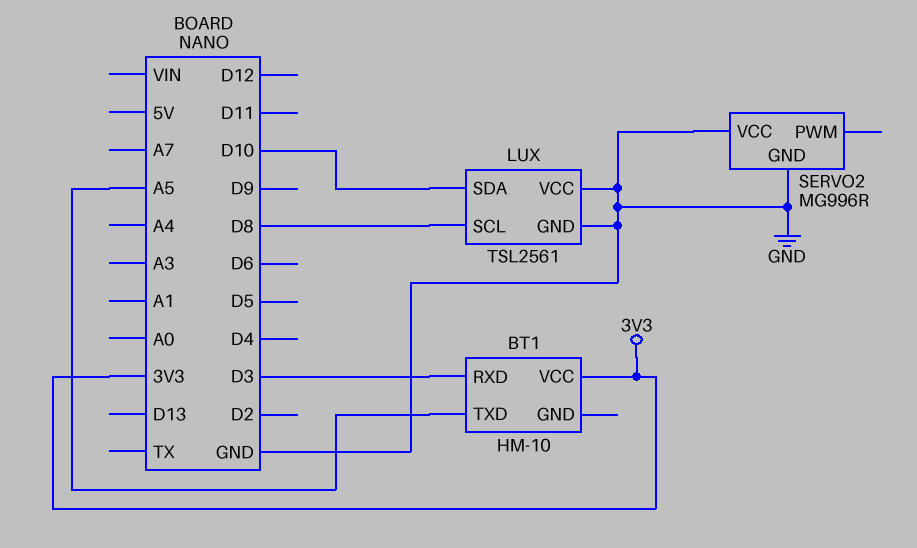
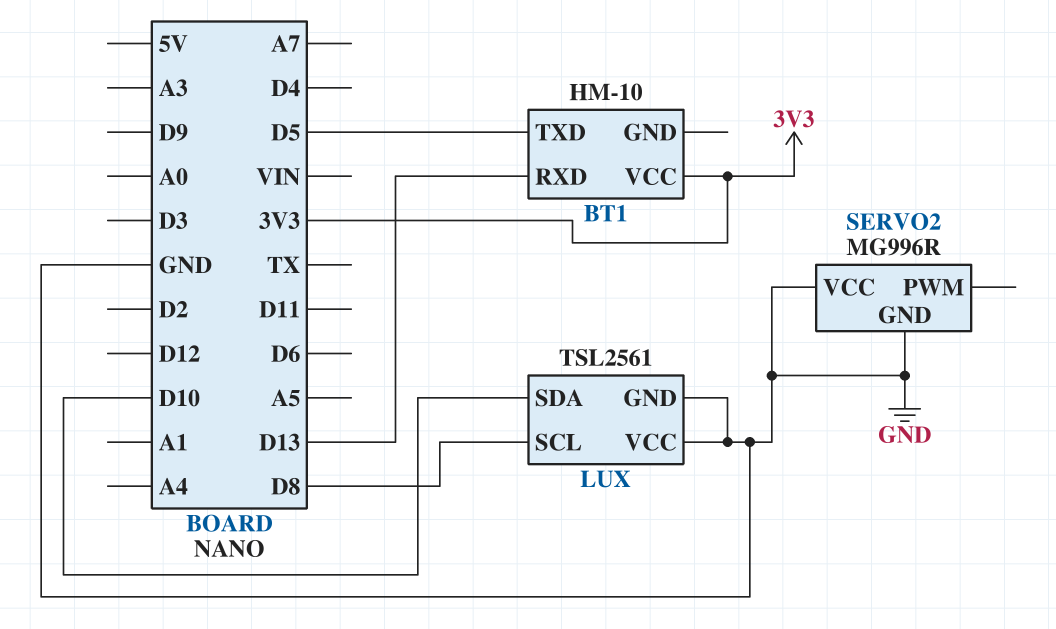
BT1 pin RXD: D3 -> D13
BT1 pin TXD: A5 -> D5

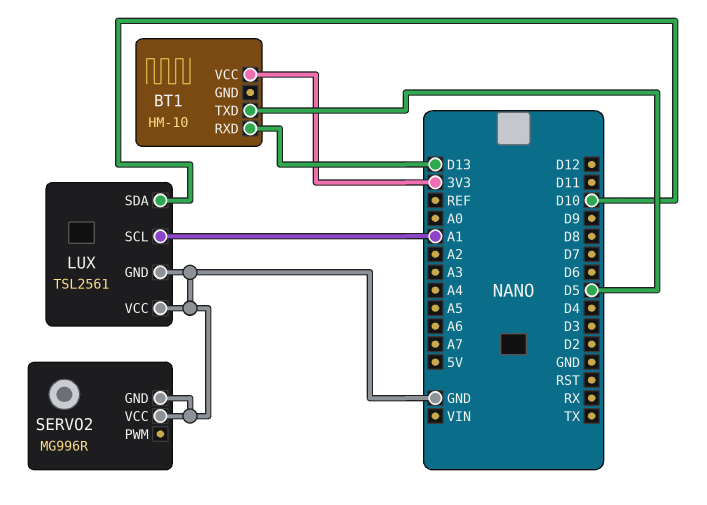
LUX pin SCL: D8 -> A1

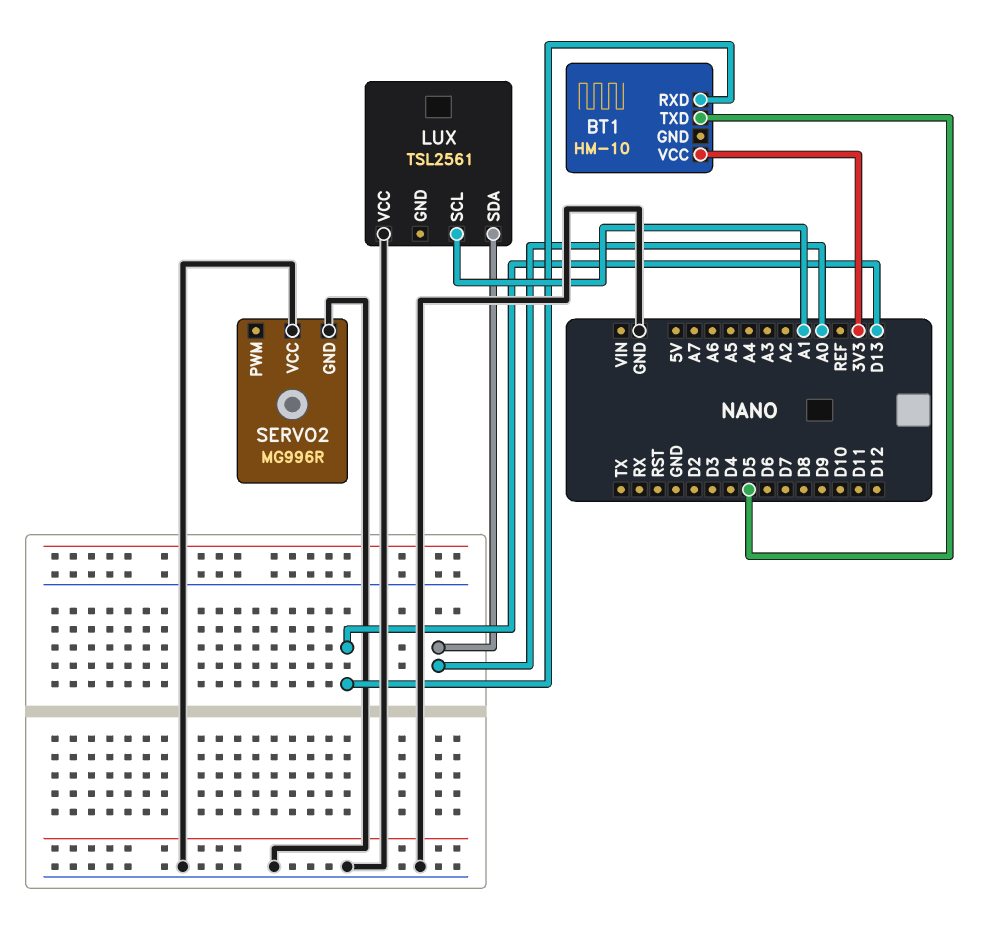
LUX pin GND: GND -> none
LUX pin SDA: D10 -> A0

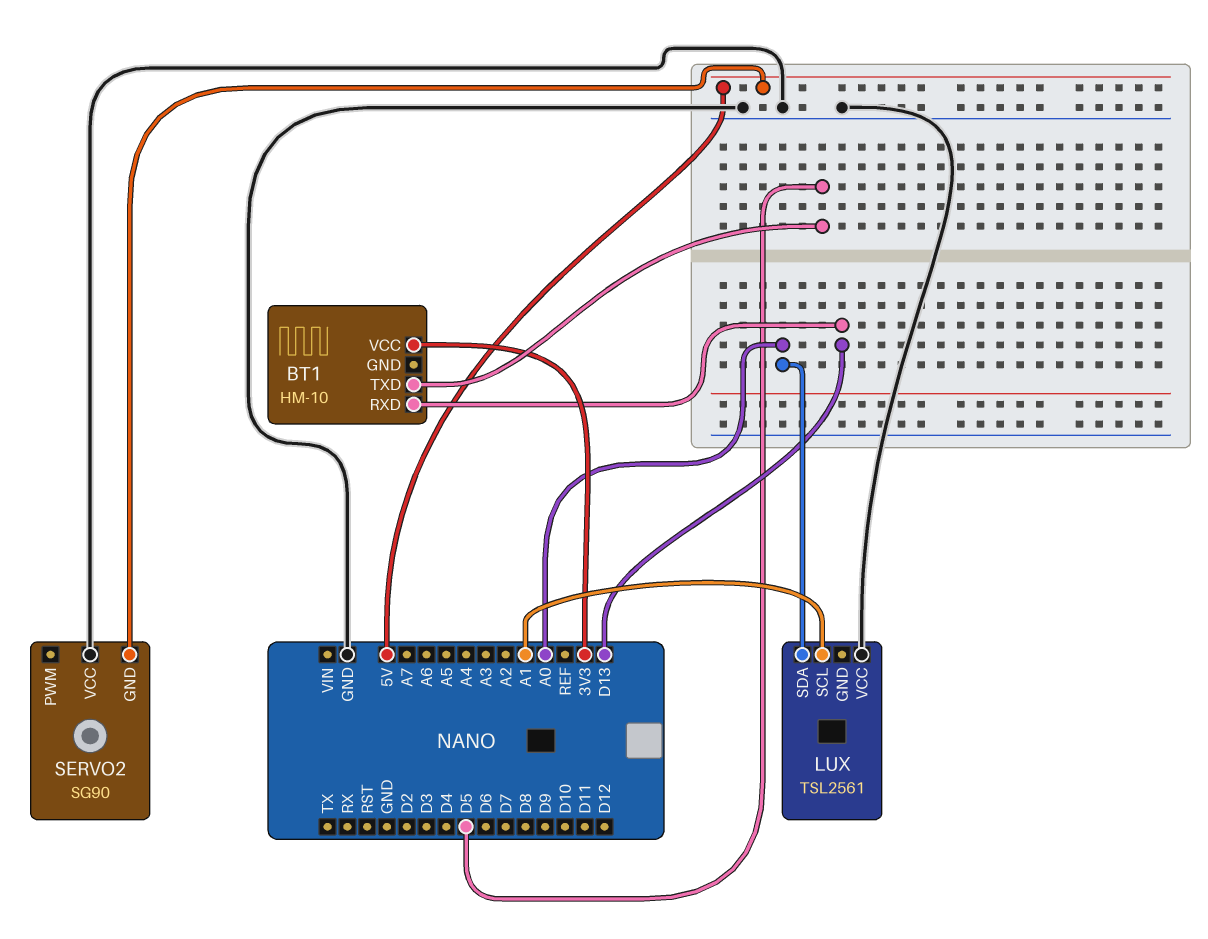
SERVO2: MG996R -> SG90
SERVO2 pin GND: GND -> 5V

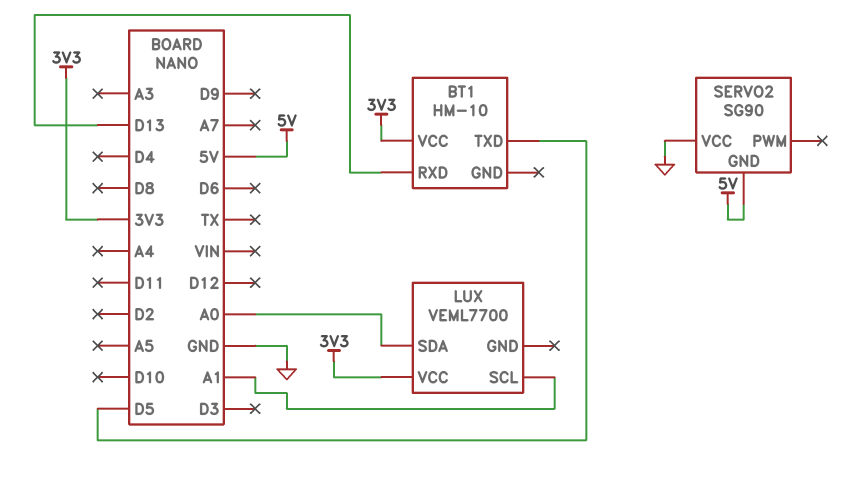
LUX: TSL2561 -> VEML7700
LUX pin VCC: GND -> 3V3

